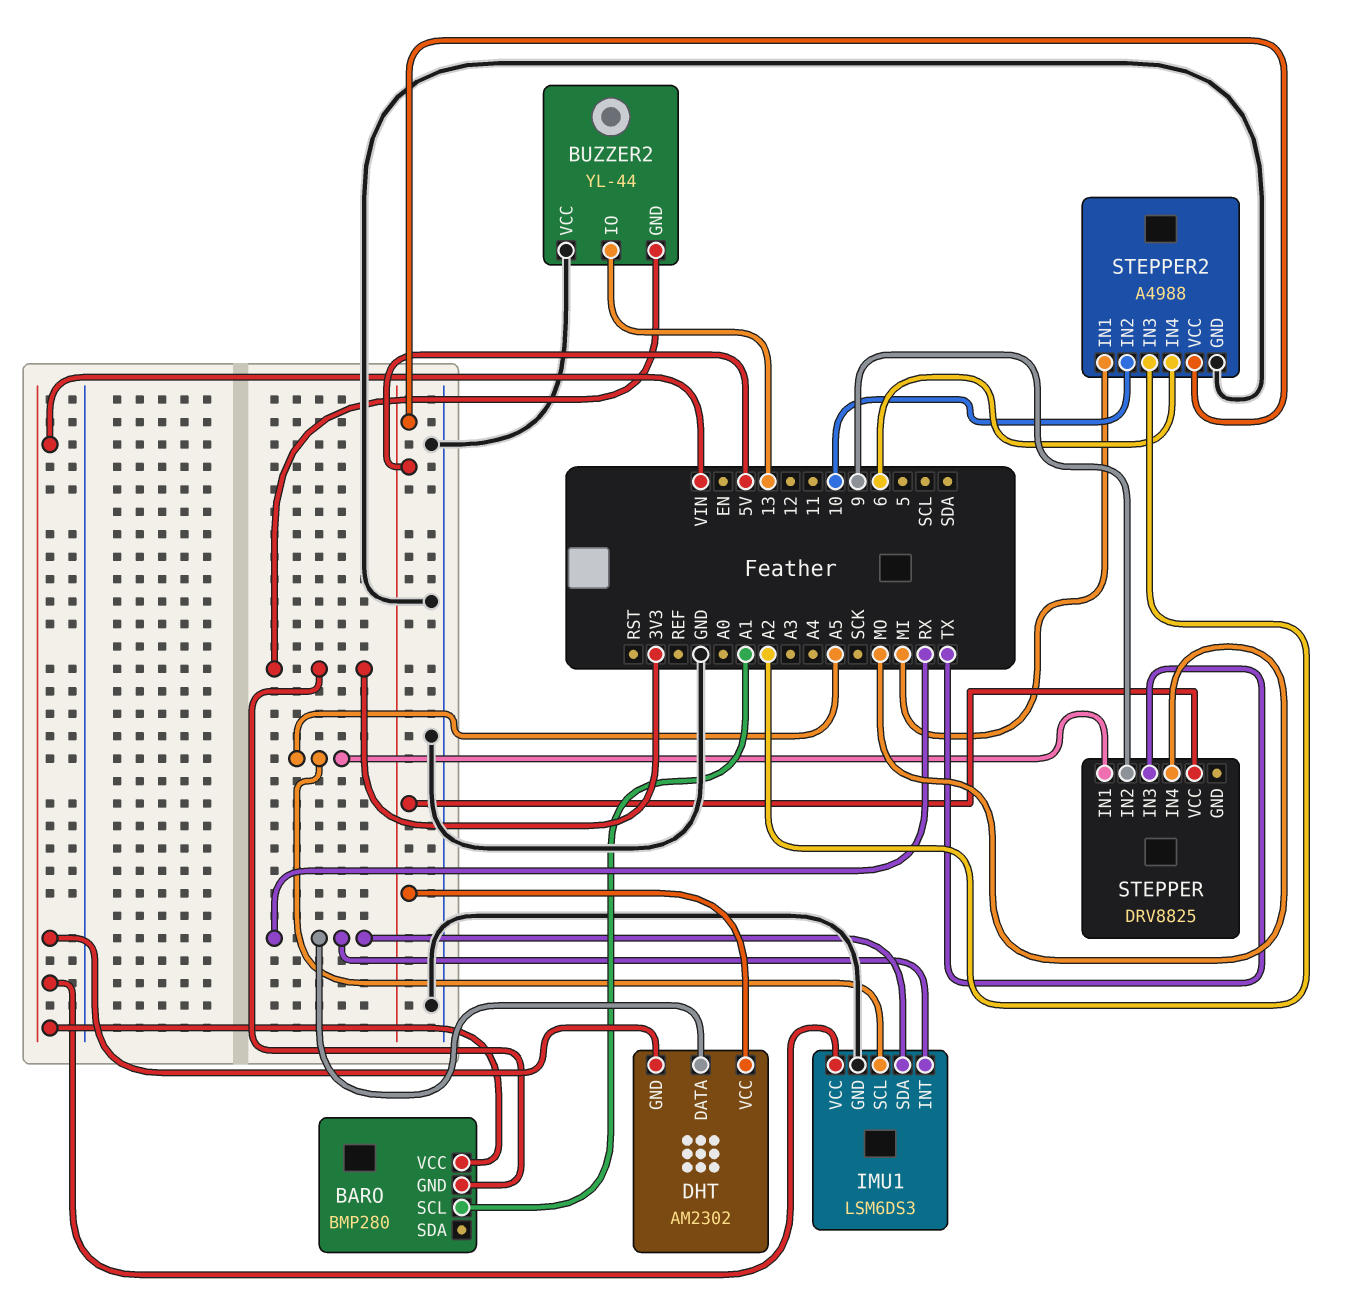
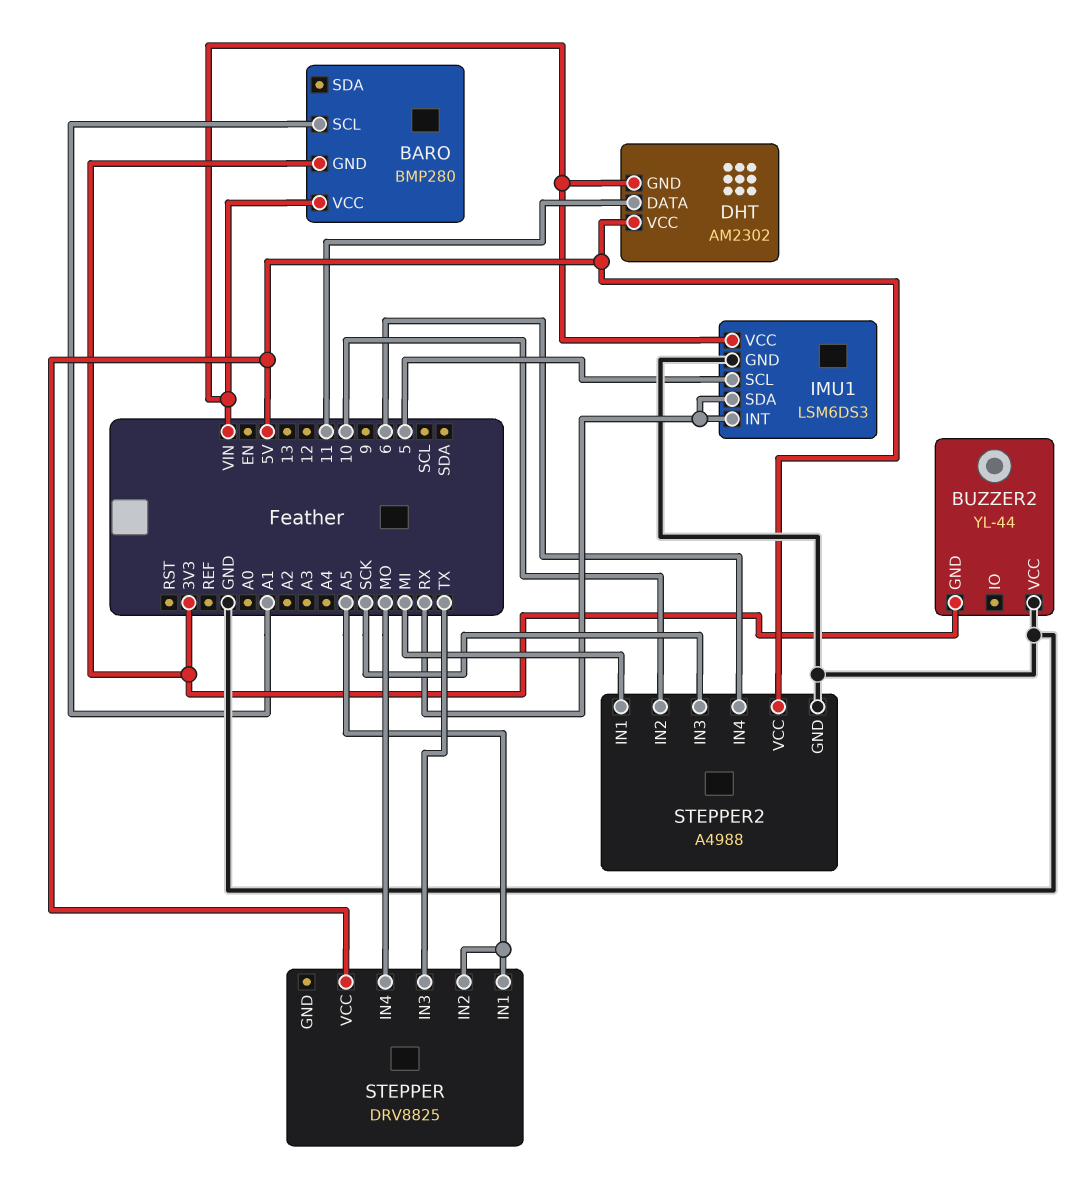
BUZZER2 pin IO: 13 -> none
DHT pin DATA: RX -> 11
IMU1 pin SCL: A5 -> 5
STEPPER pin IN2: 9 -> A5
STEPPER2 pin IN3: A2 -> SCK

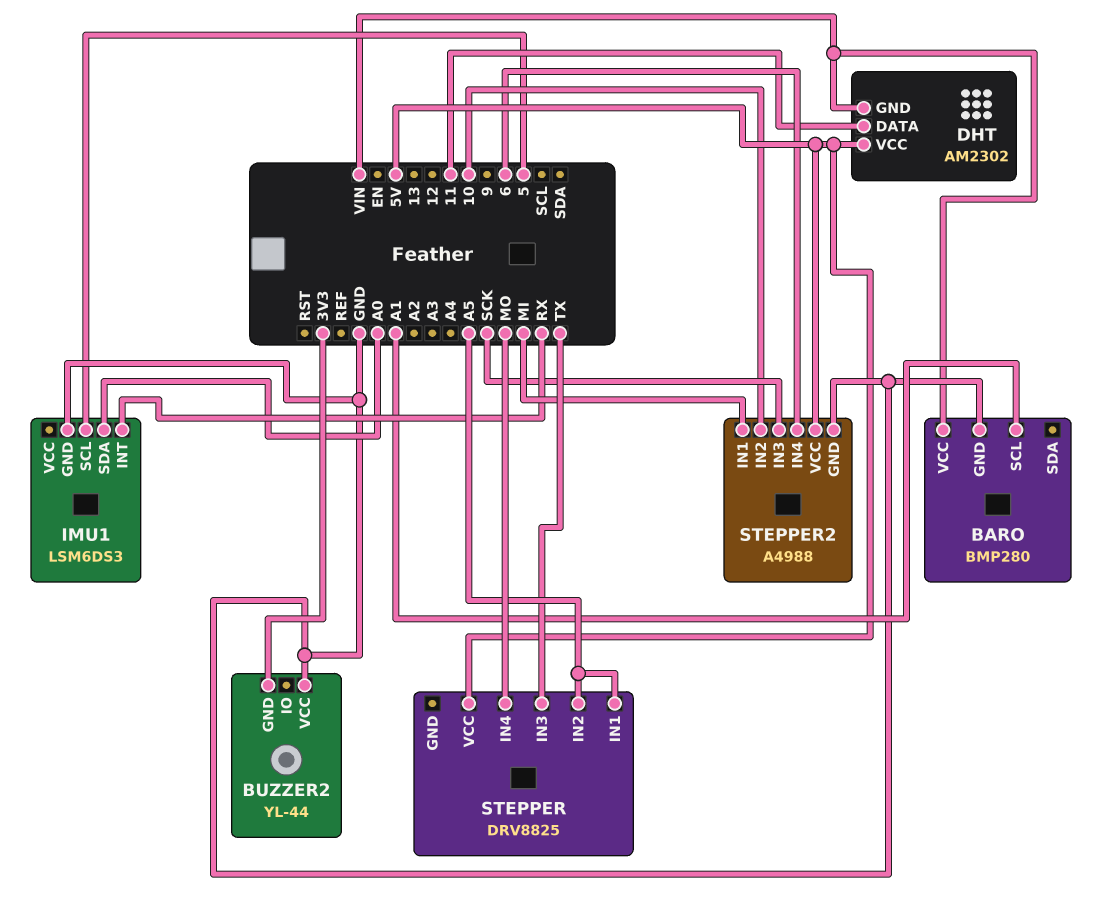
BARO pin GND: 3V3 -> GND
IMU1 pin SDA: RX -> A0
IMU1 pin VCC: VIN -> none

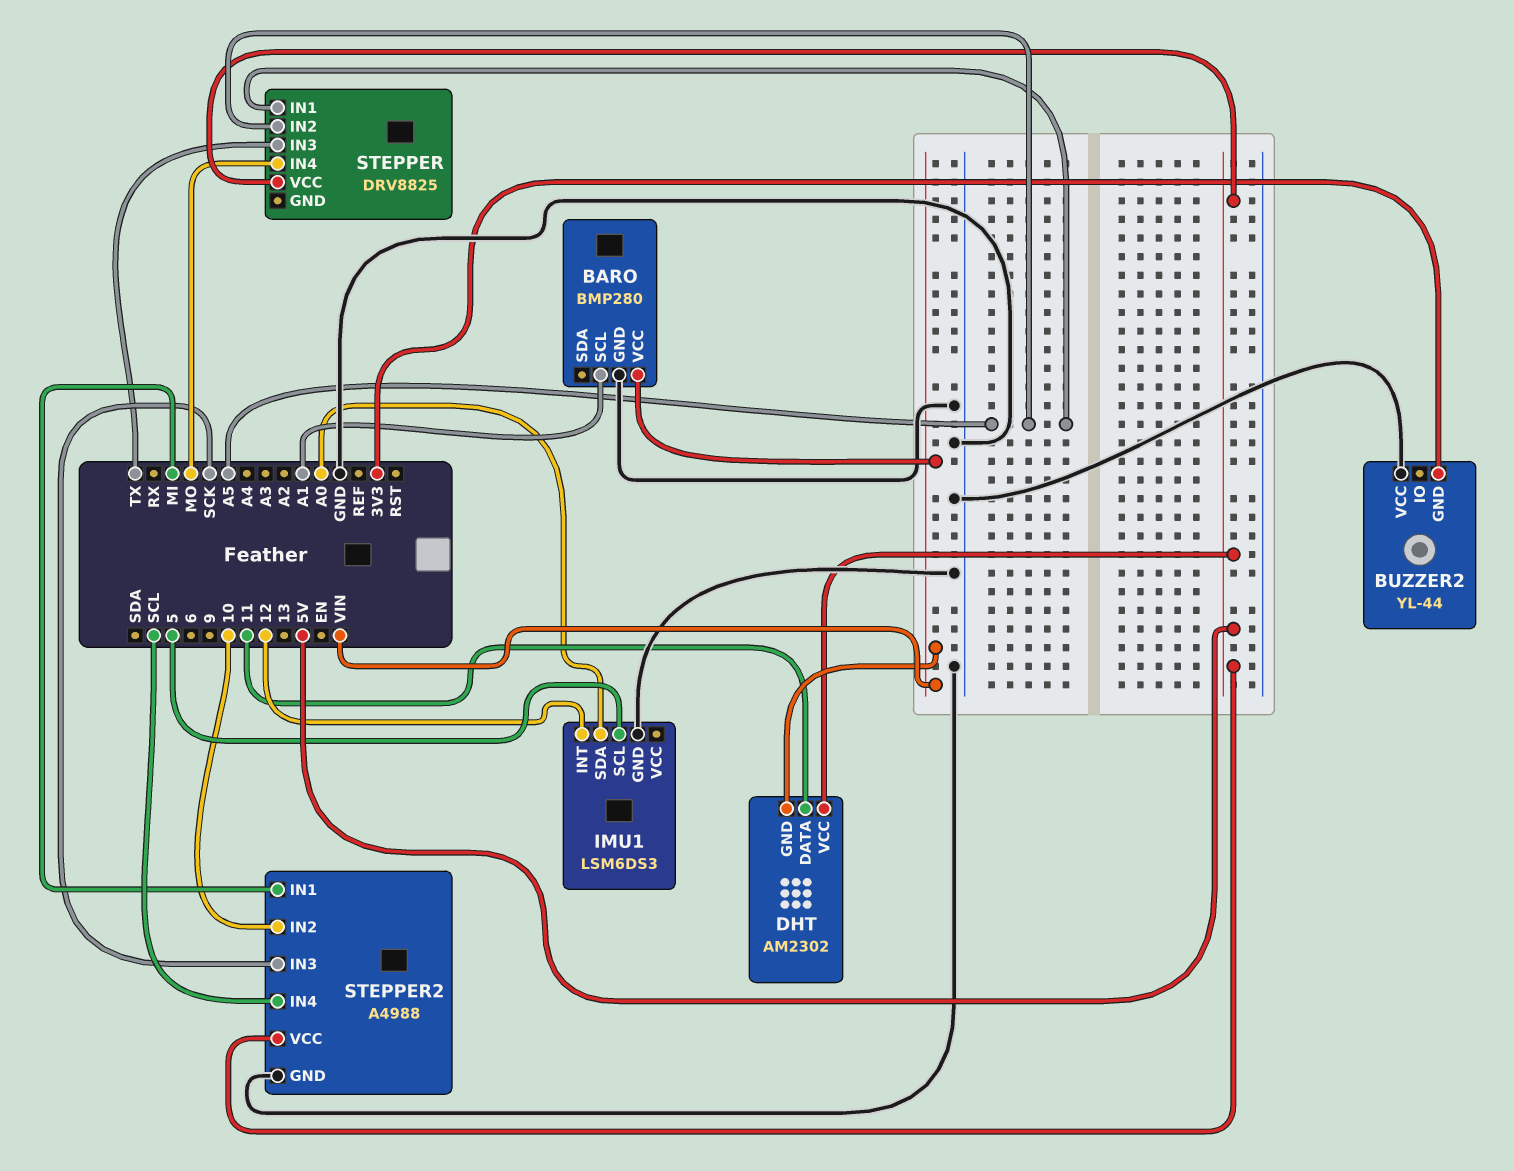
IMU1 pin INT: RX -> 12
STEPPER2 pin IN4: 6 -> SCL

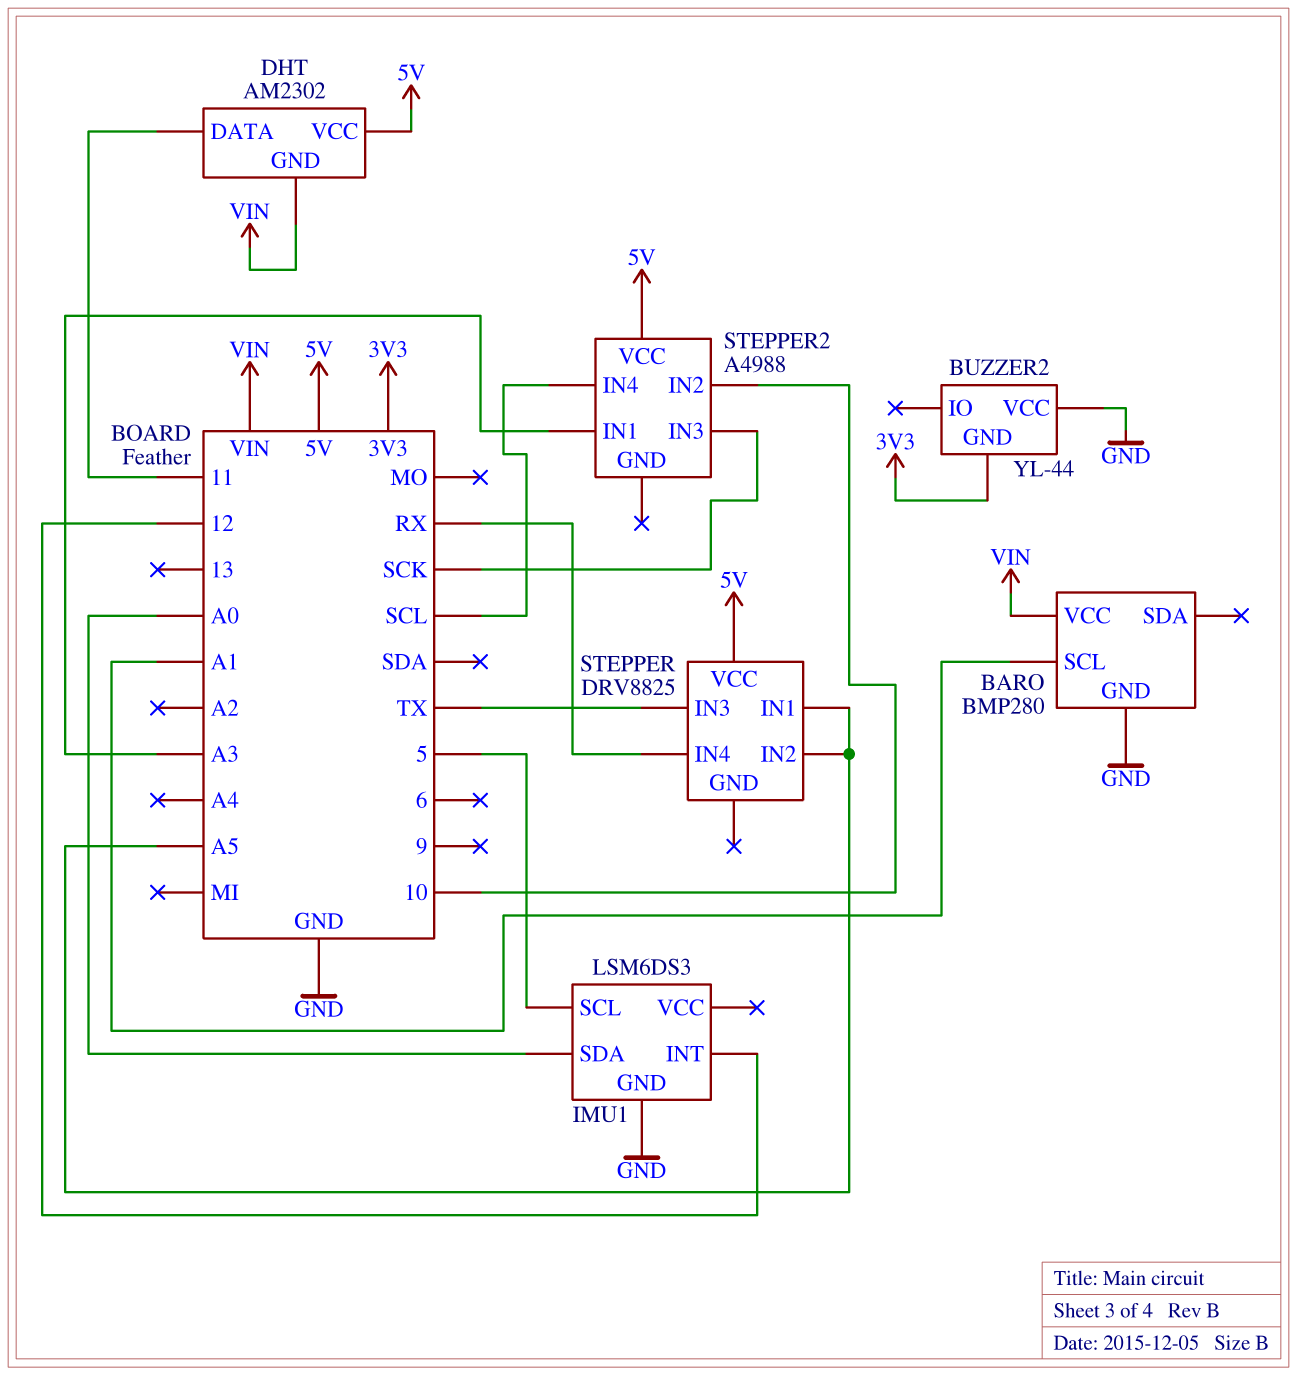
STEPPER pin IN4: MO -> RX
STEPPER2 pin GND: GND -> none
STEPPER2 pin IN1: MI -> A3

